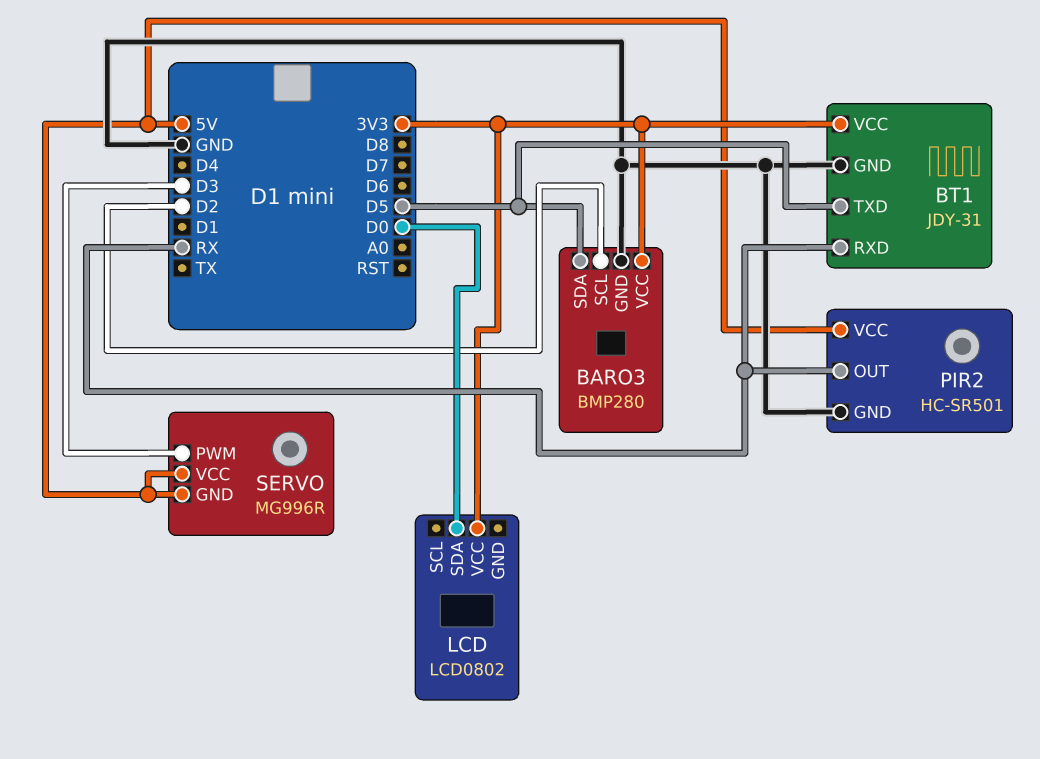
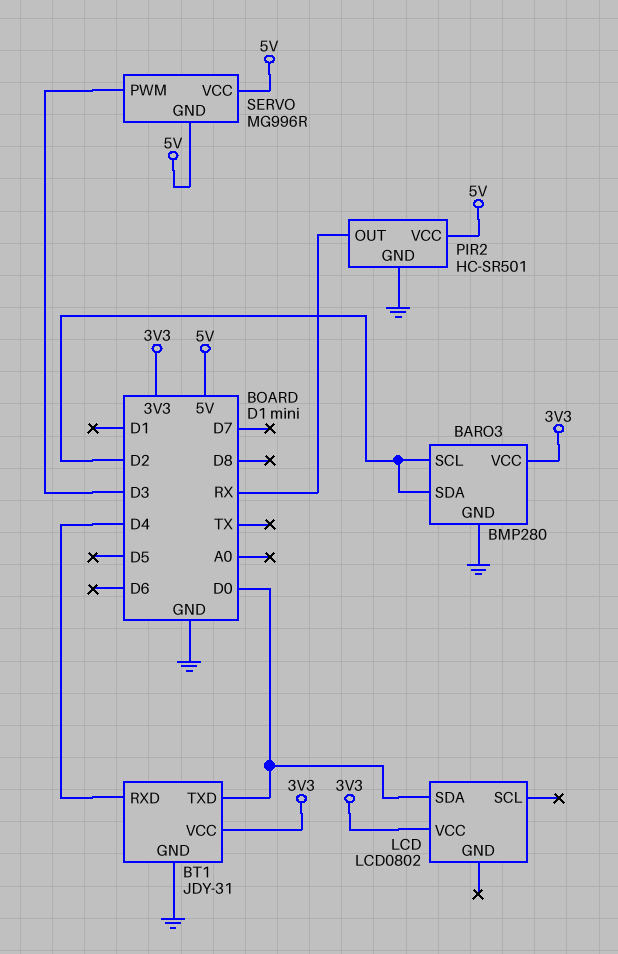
BARO3 pin SDA: D5 -> D2
BT1 pin RXD: RX -> D4
BT1 pin TXD: D5 -> D0

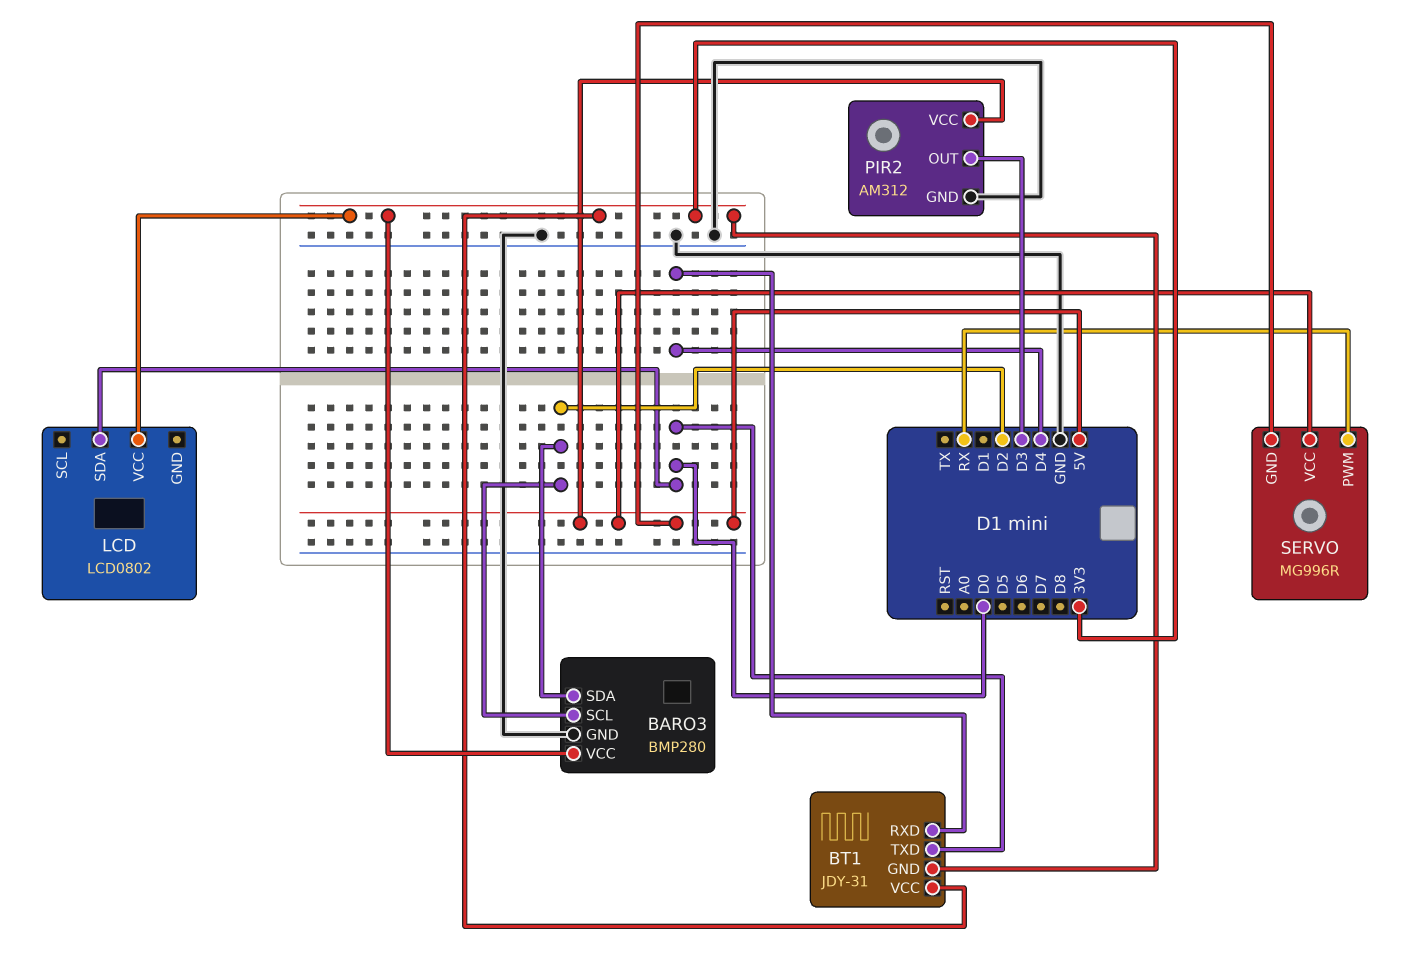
BT1 pin GND: GND -> 3V3
PIR2: HC-SR501 -> AM312
PIR2 pin OUT: RX -> D3
SERVO pin PWM: D3 -> RX

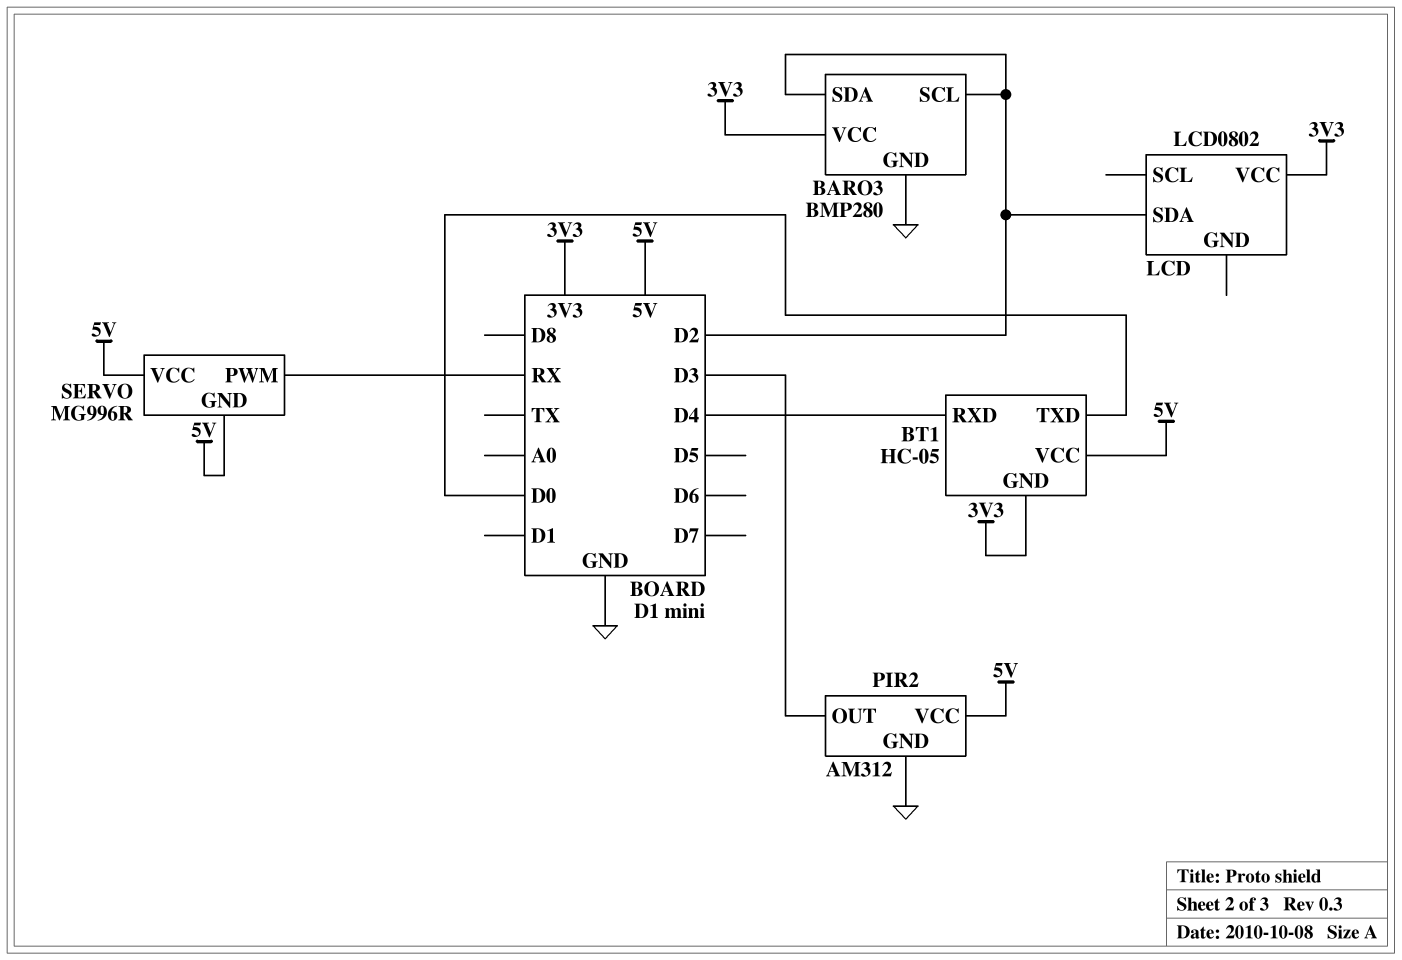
BT1: JDY-31 -> HC-05
BT1 pin VCC: 3V3 -> 5V
LCD pin SDA: D0 -> D2

